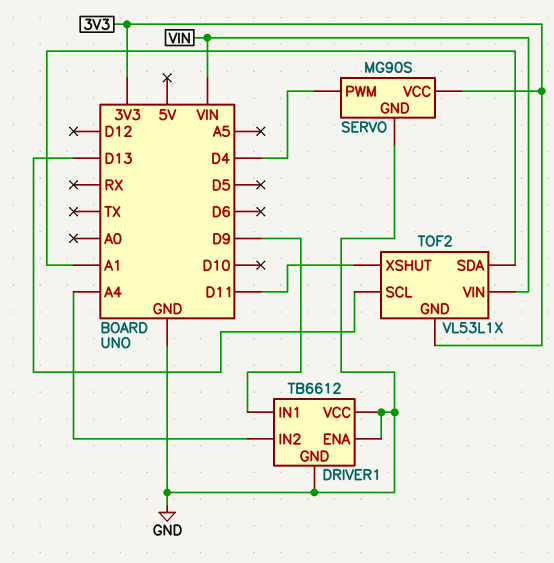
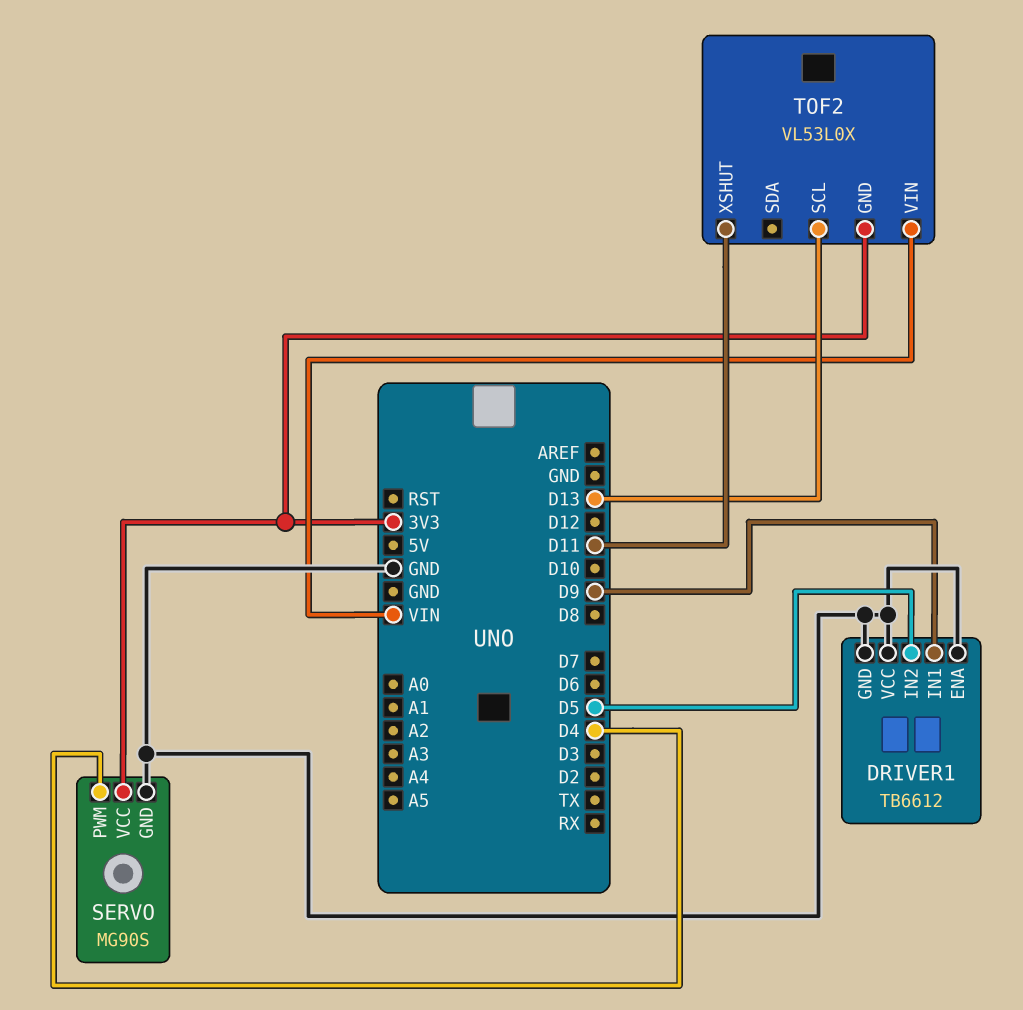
DRIVER1 pin IN2: A4 -> D5
TOF2: VL53L1X -> VL53L0X
TOF2 pin SDA: A1 -> none

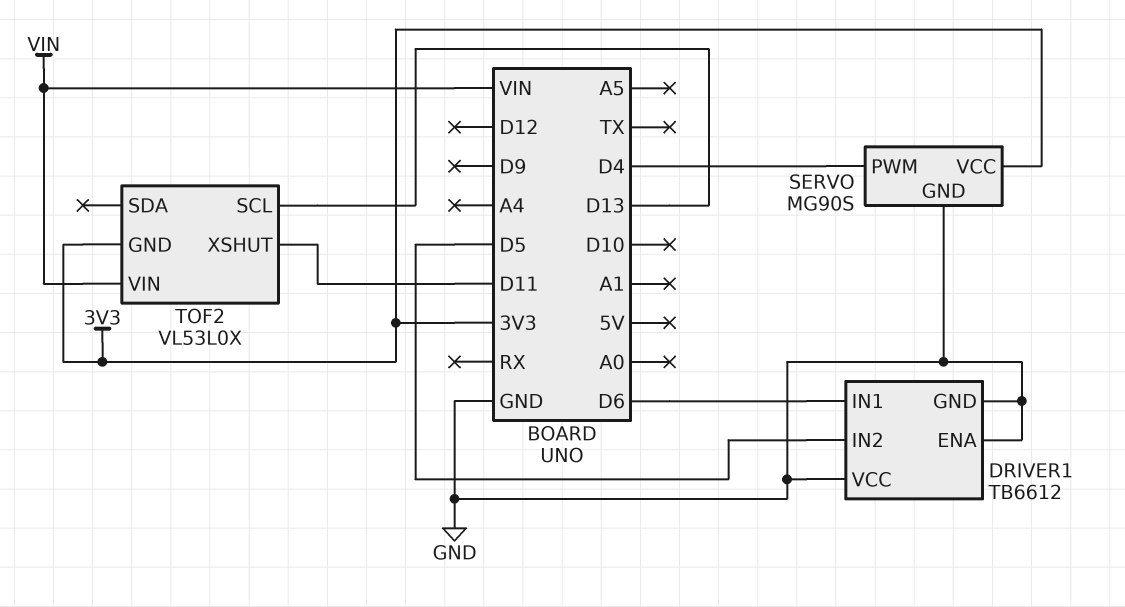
DRIVER1 pin IN1: D9 -> D6

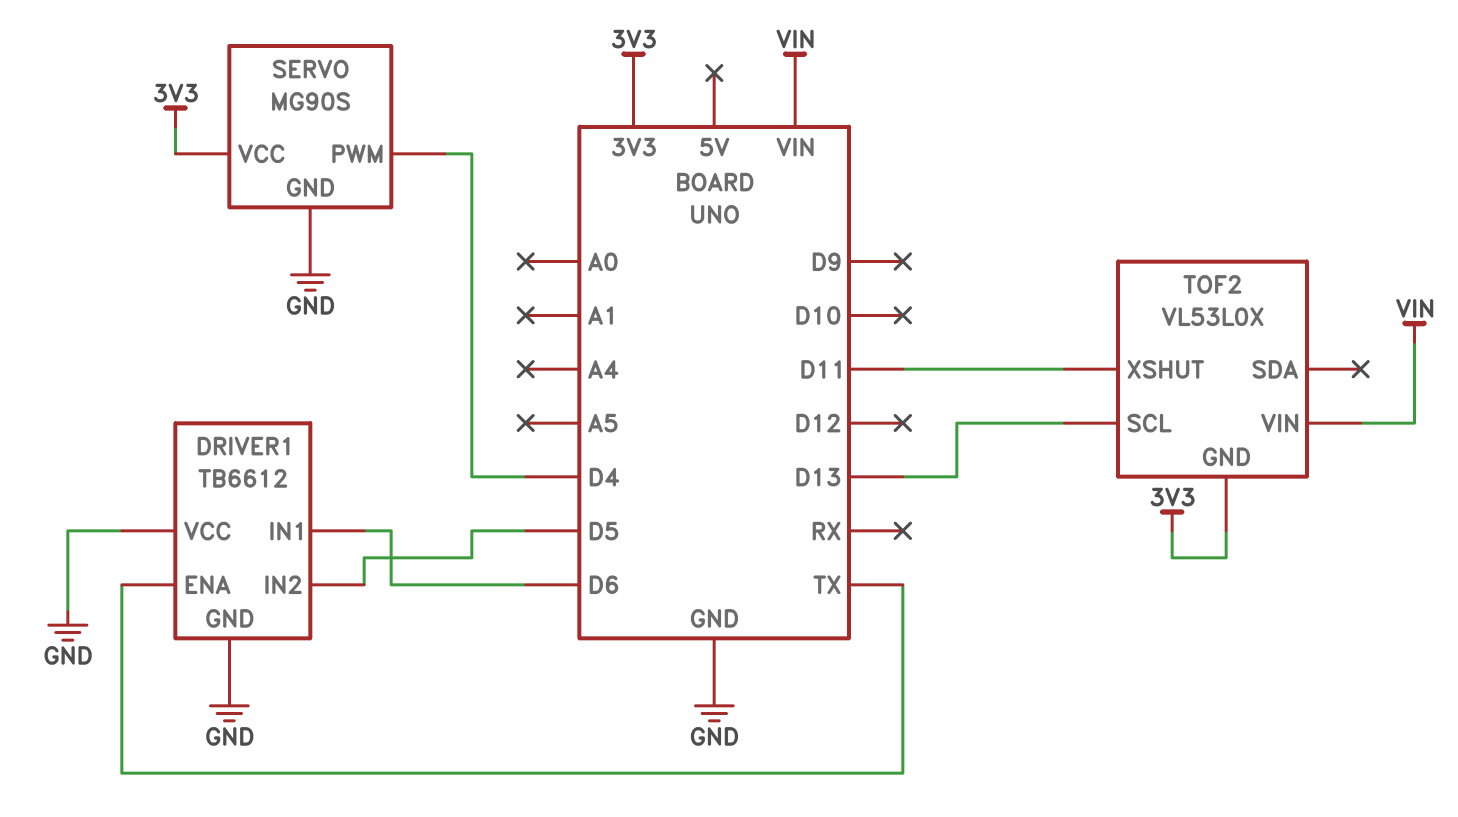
DRIVER1 pin ENA: GND -> TX

